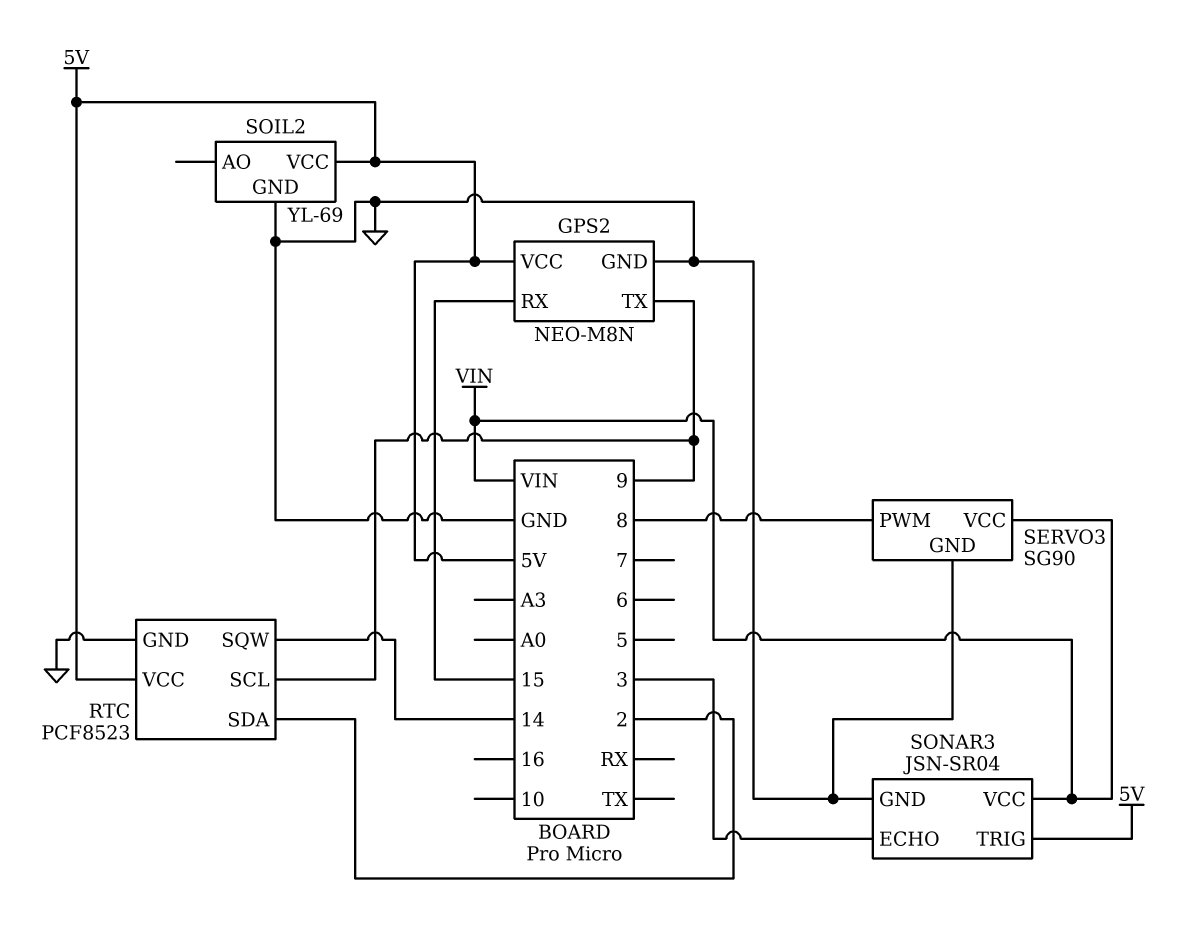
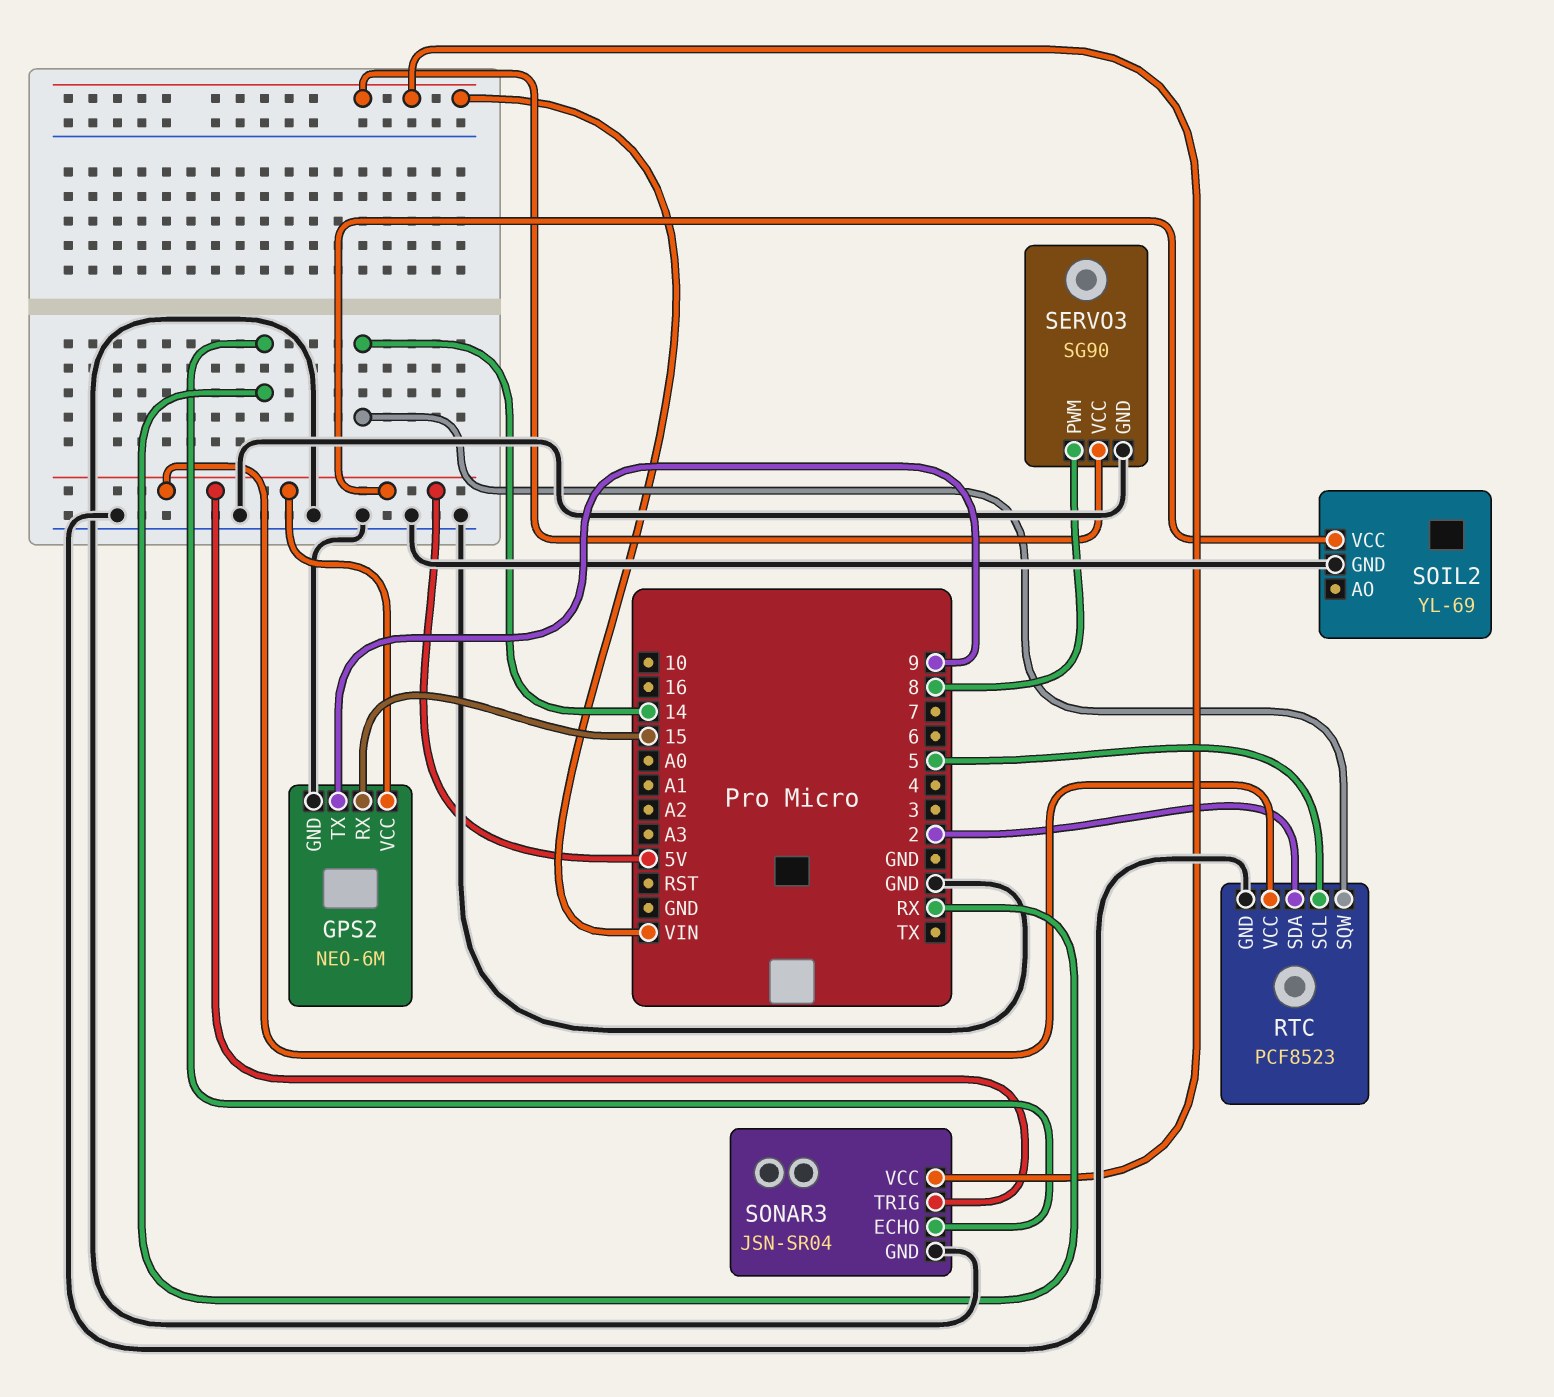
GPS2: NEO-M8N -> NEO-6M
RTC pin SCL: 9 -> 5
SONAR3 pin ECHO: 3 -> RX

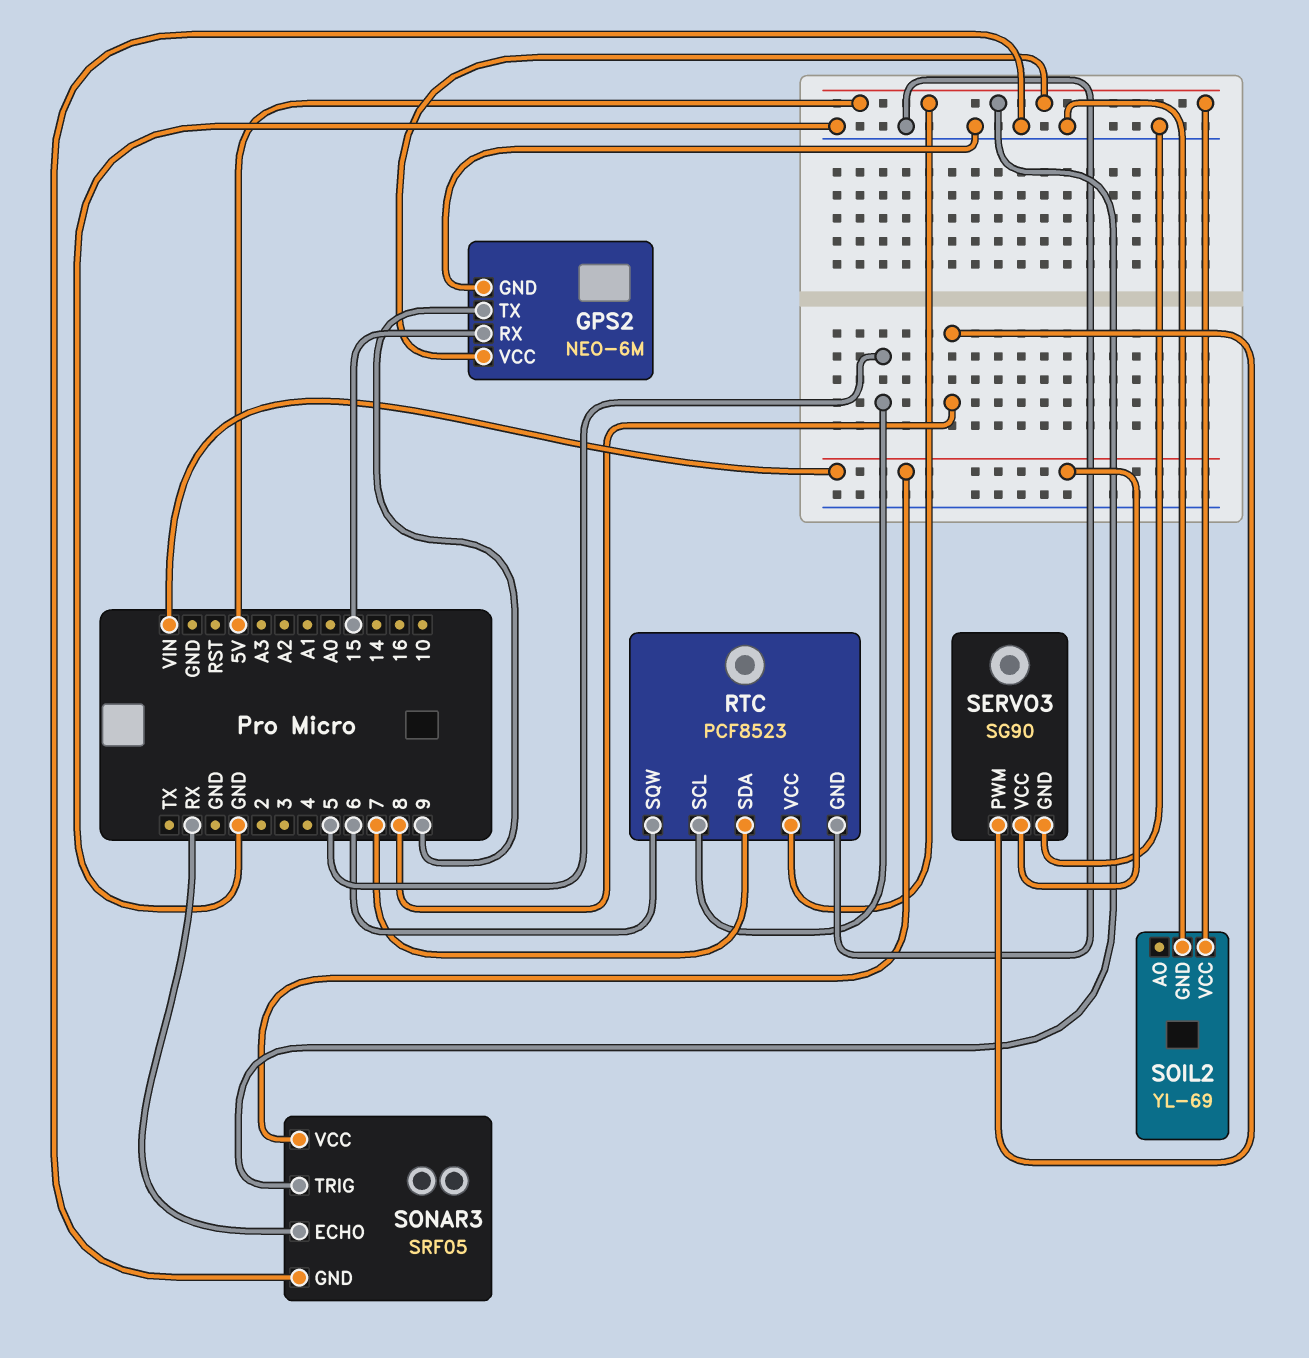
RTC pin SDA: 2 -> 7
RTC pin SQW: 14 -> 6
SONAR3: JSN-SR04 -> SRF05

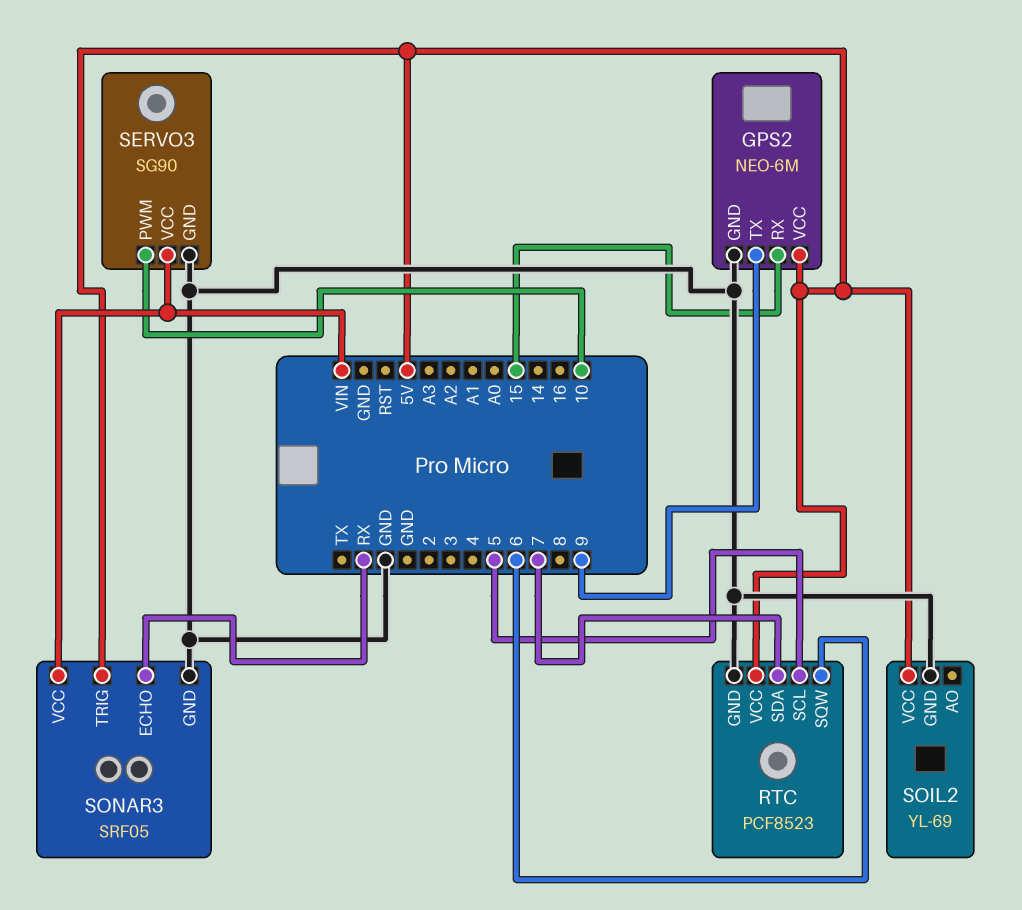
SERVO3 pin PWM: 8 -> 10

